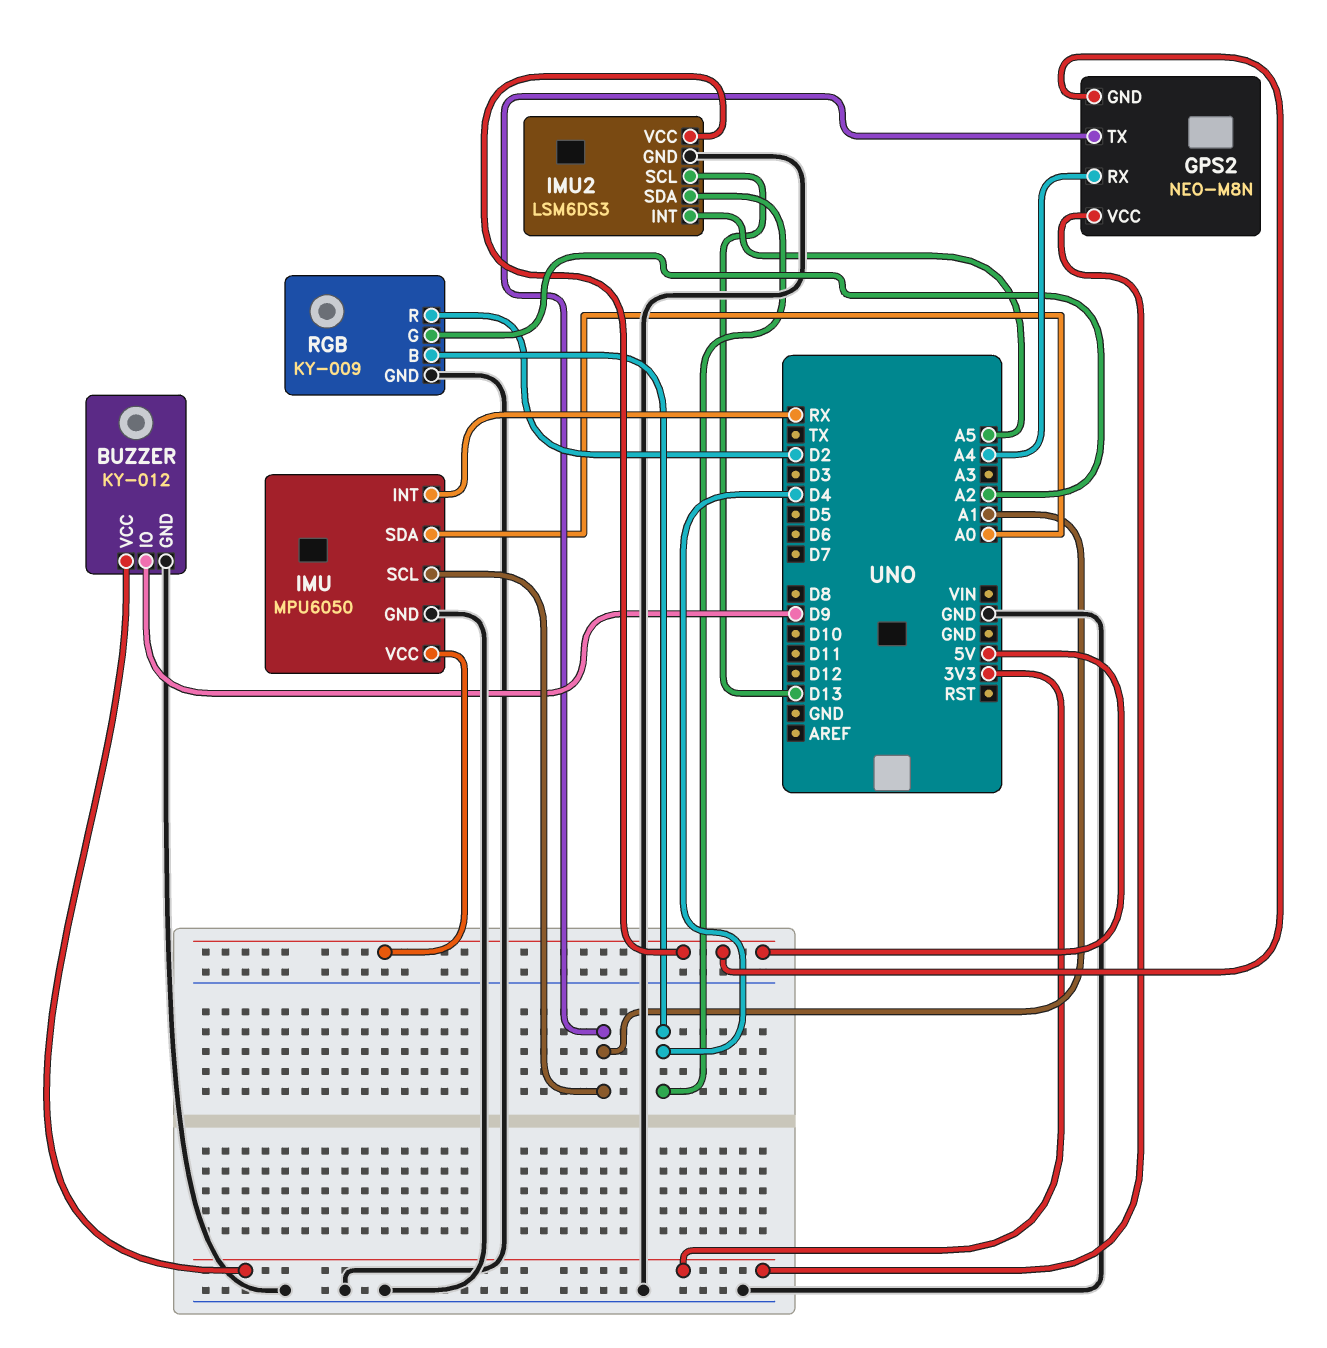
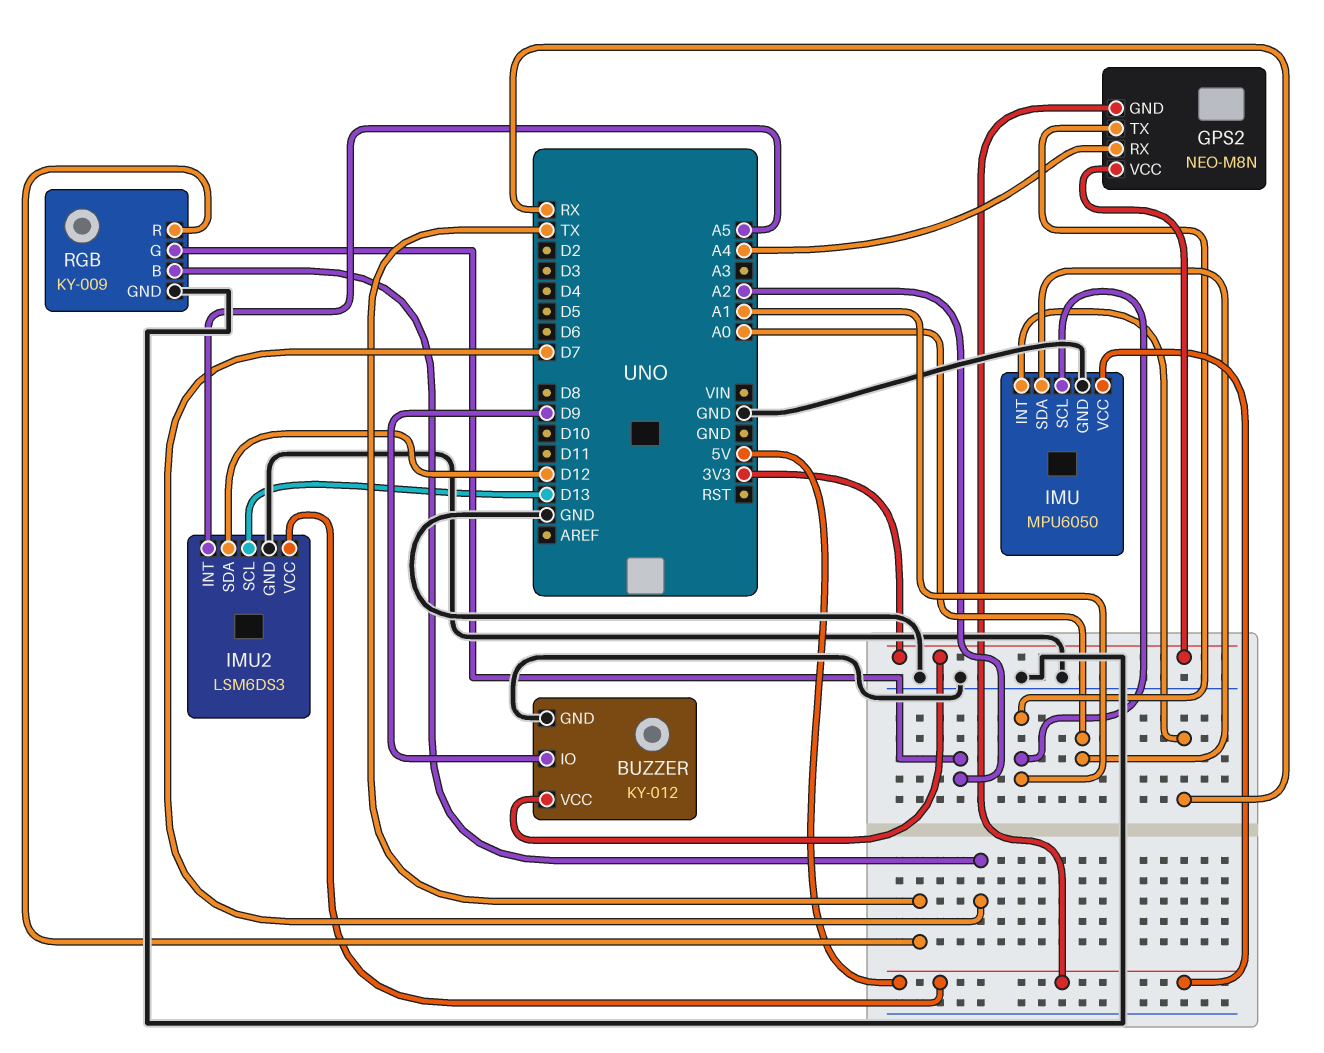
IMU2 pin SDA: D4 -> D12
RGB pin B: D4 -> D7
RGB pin R: D2 -> TX

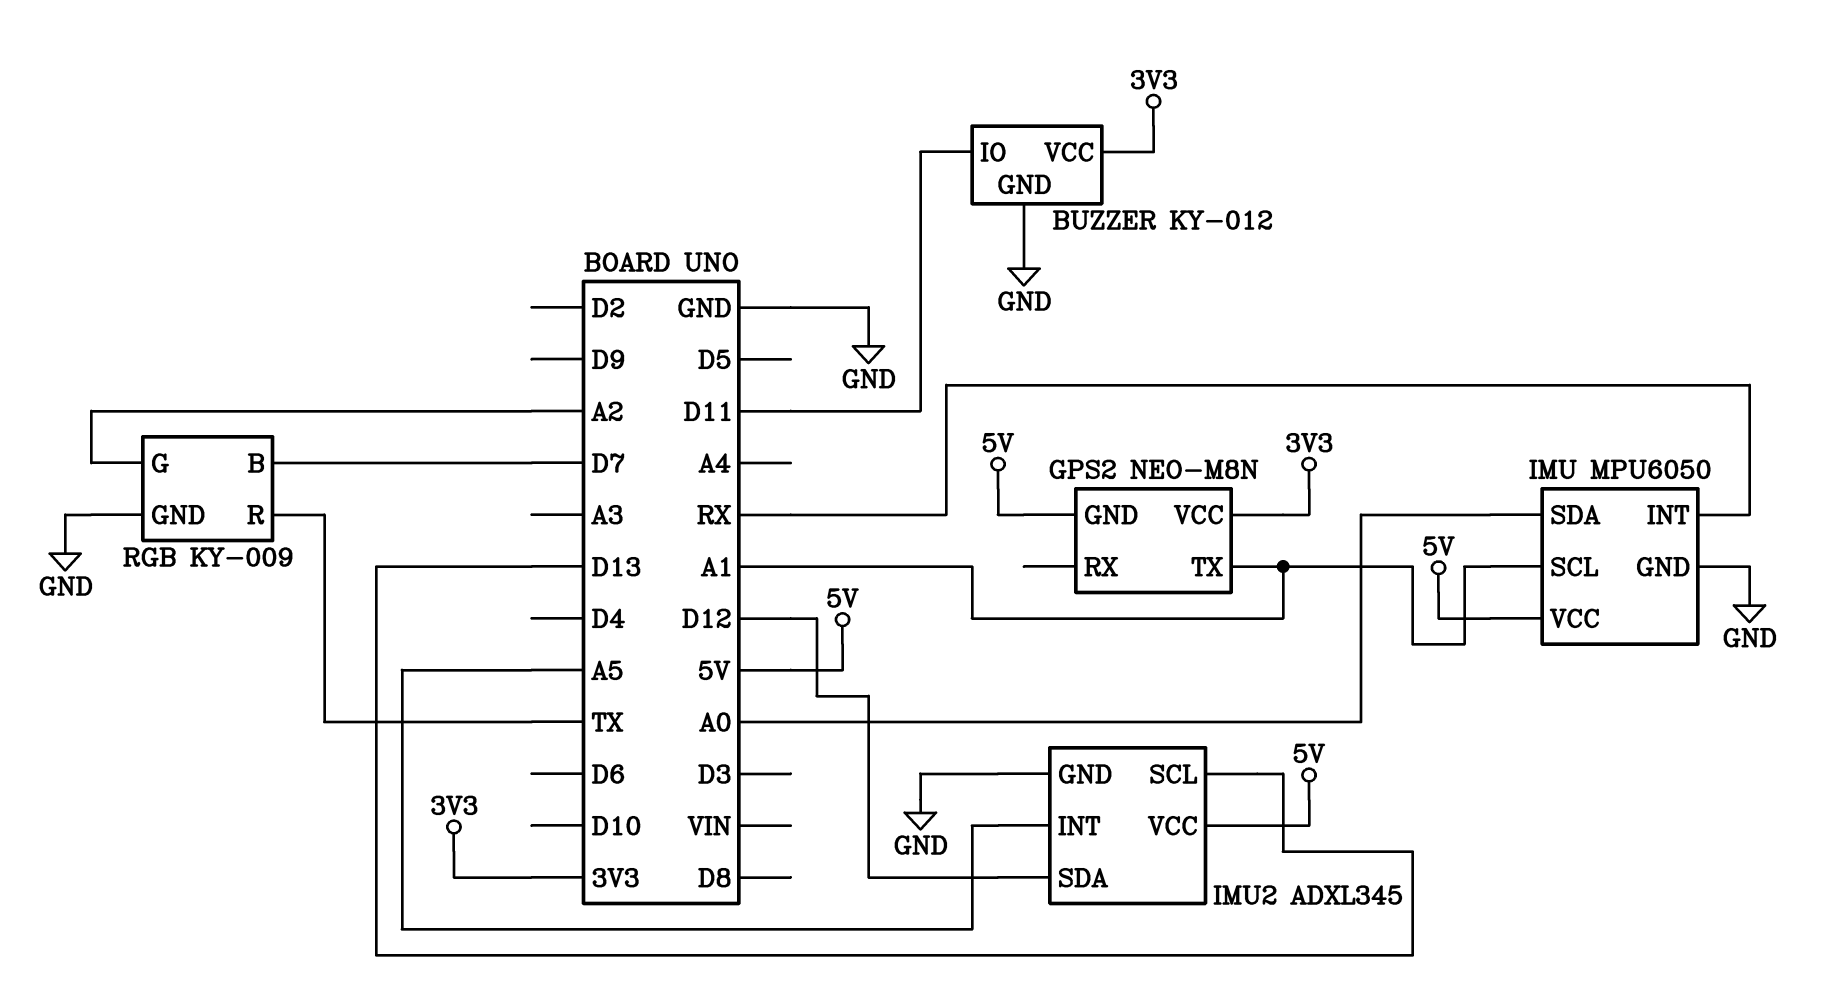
BUZZER pin IO: D9 -> D11
GPS2 pin RX: A4 -> none
IMU2: LSM6DS3 -> ADXL345

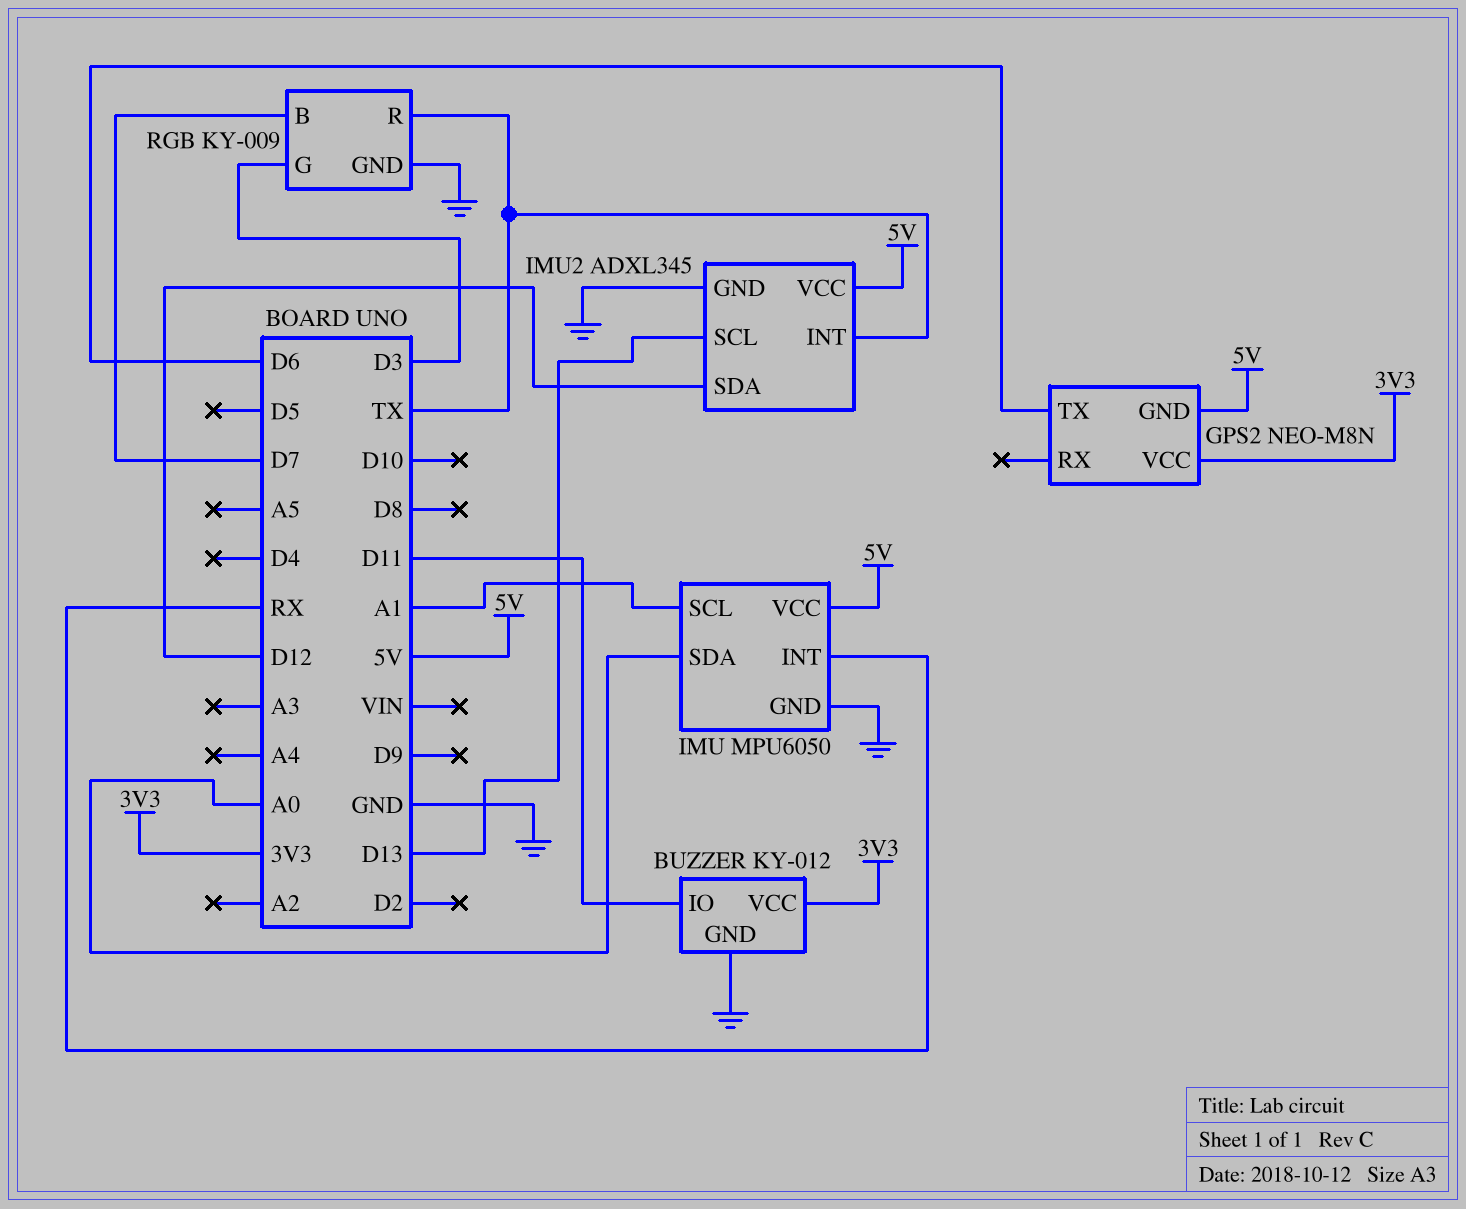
GPS2 pin TX: A1 -> D6
IMU2 pin INT: A5 -> TX
RGB pin G: A2 -> D3

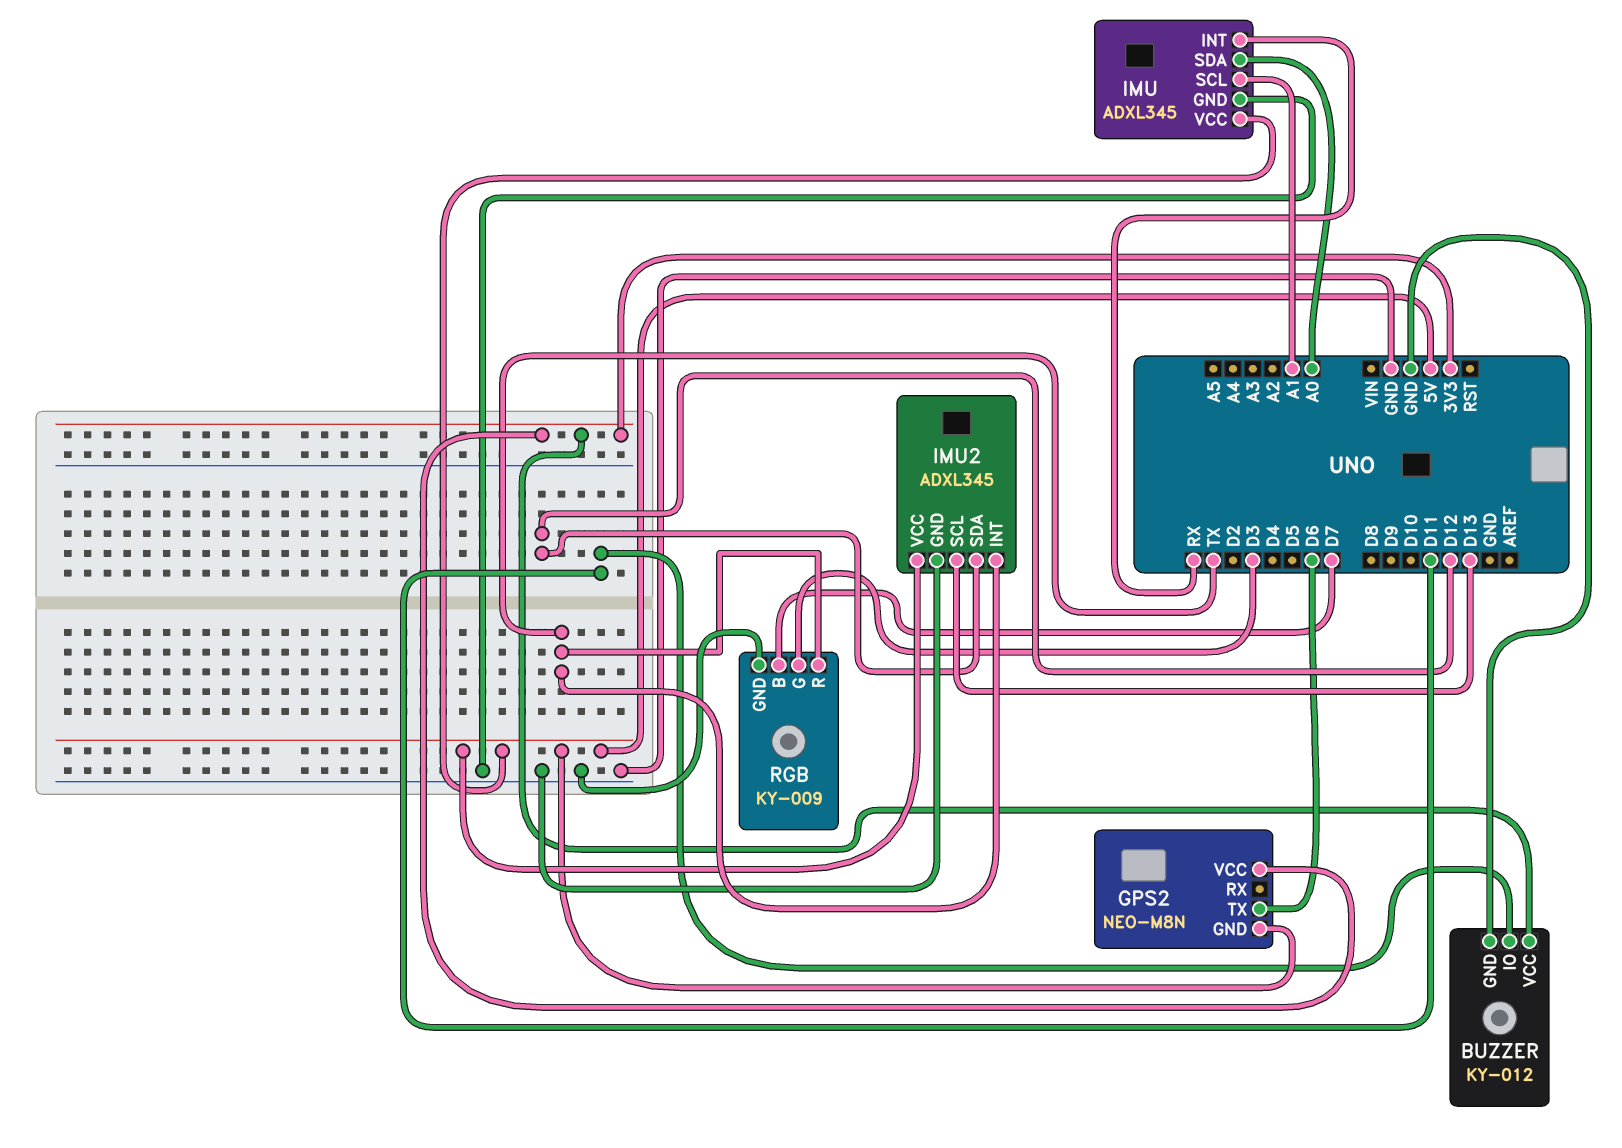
IMU: MPU6050 -> ADXL345

